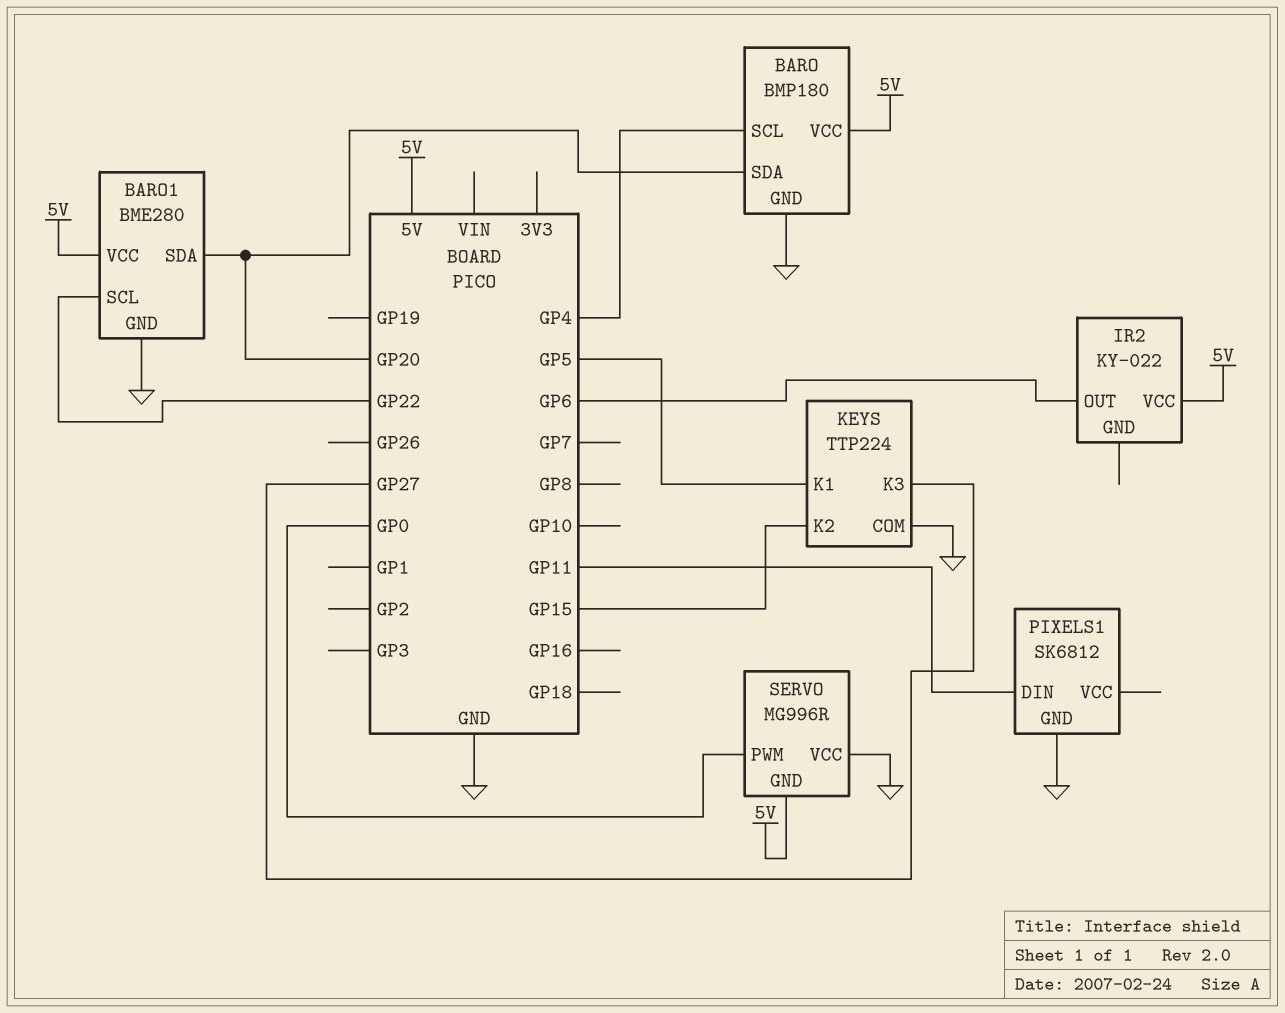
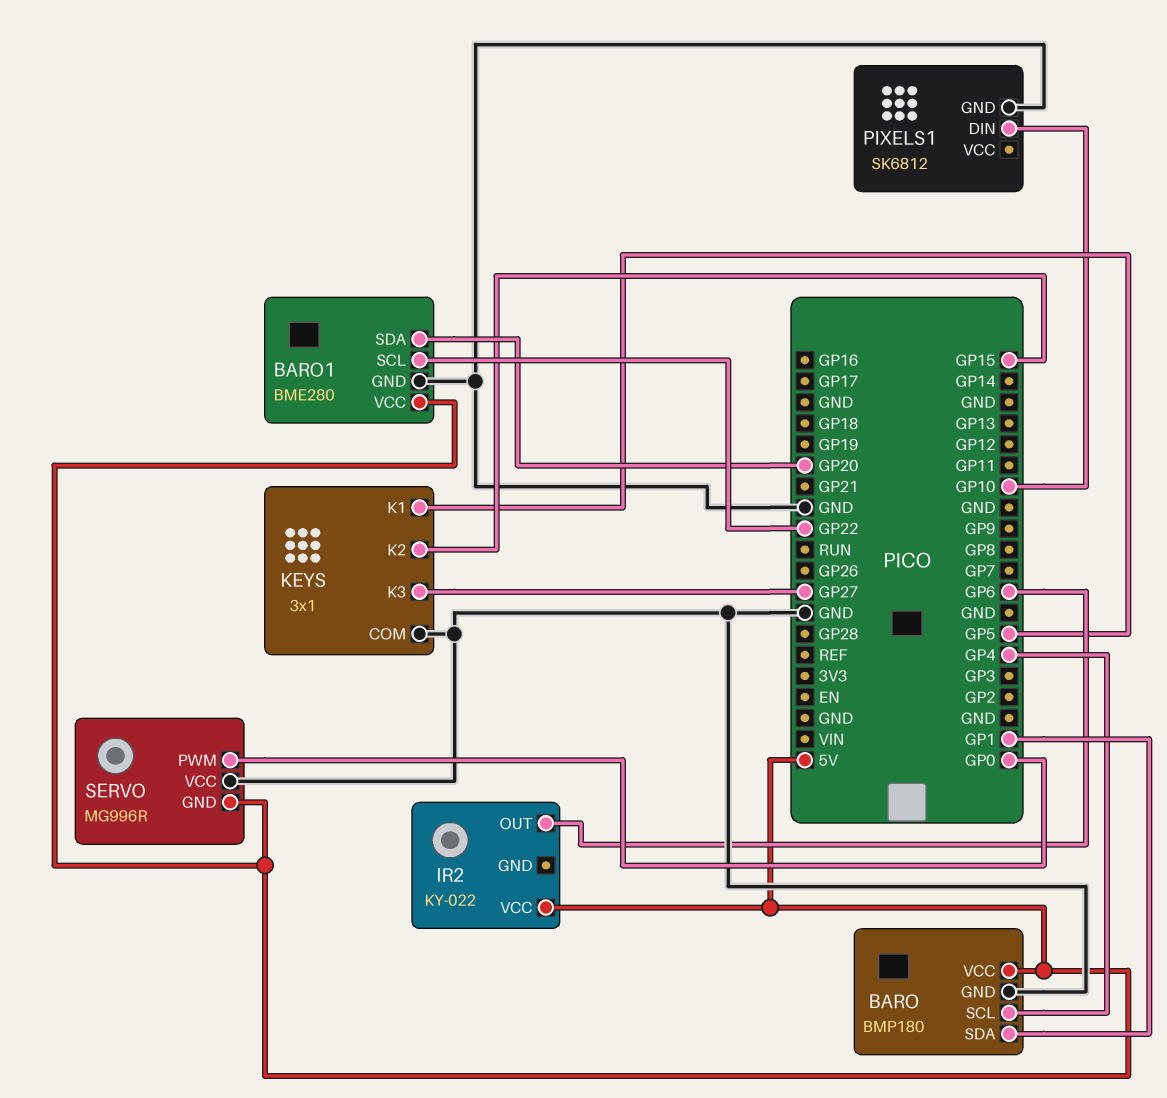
BARO pin SDA: GP20 -> GP1
KEYS: TTP224 -> 3x1
PIXELS1 pin DIN: GP11 -> GP10

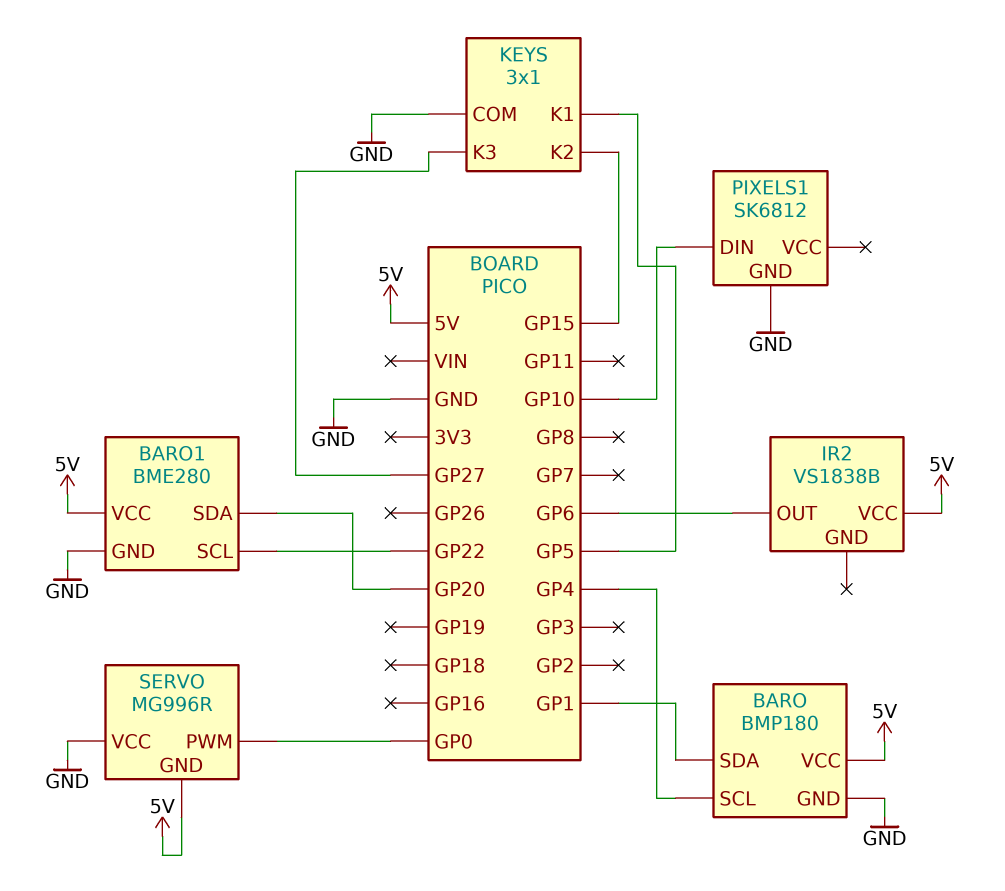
IR2: KY-022 -> VS1838B

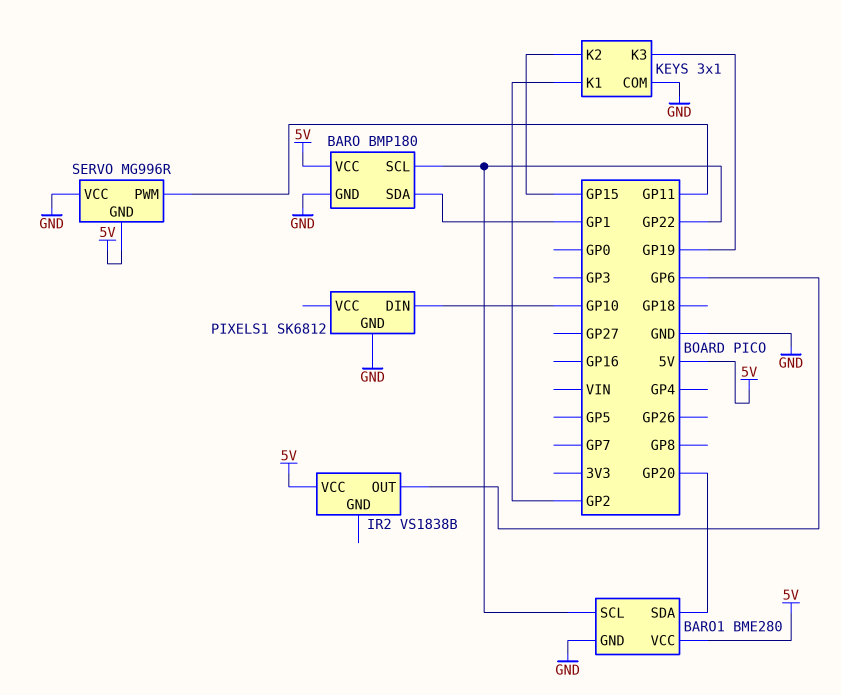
BARO pin SCL: GP4 -> GP22
KEYS pin K1: GP5 -> GP2
KEYS pin K3: GP27 -> GP19
SERVO pin PWM: GP0 -> GP11

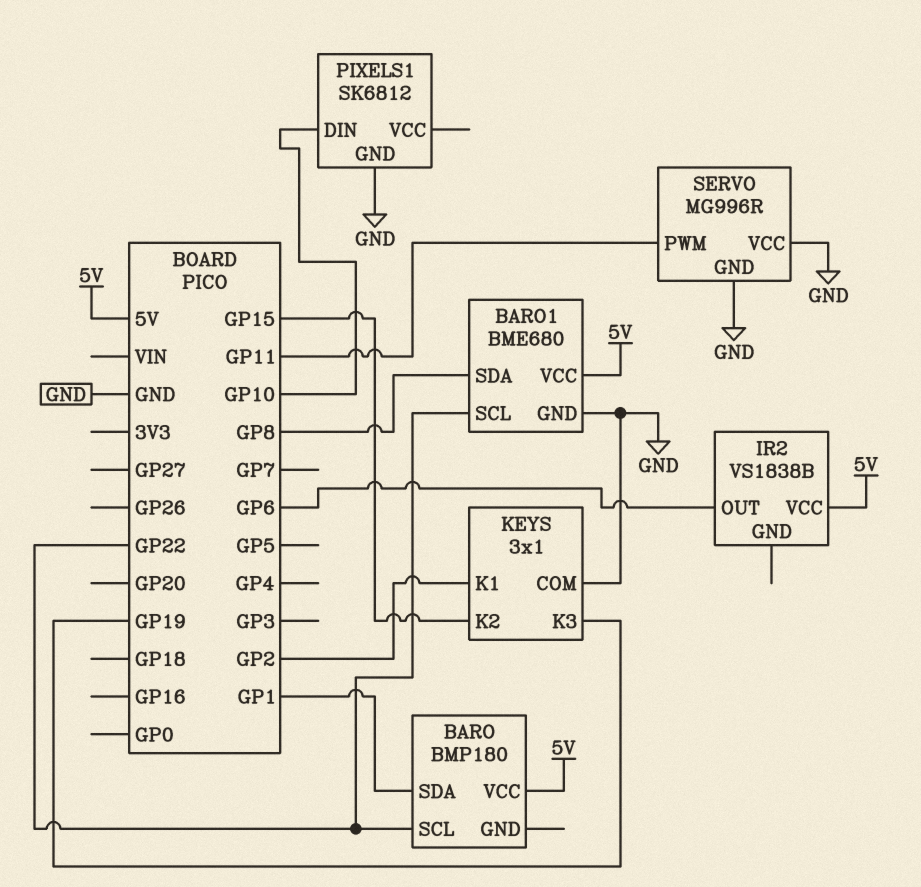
BARO pin GND: GND -> none
BARO1: BME280 -> BME680
BARO1 pin SDA: GP20 -> GP8
SERVO pin GND: 5V -> GND

